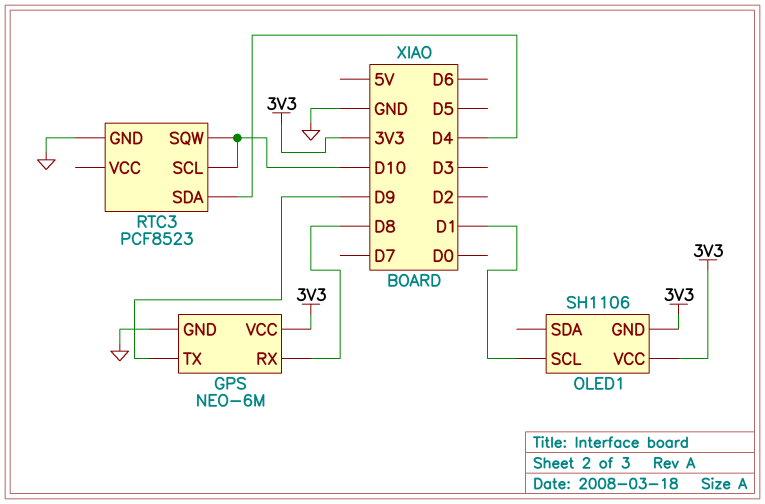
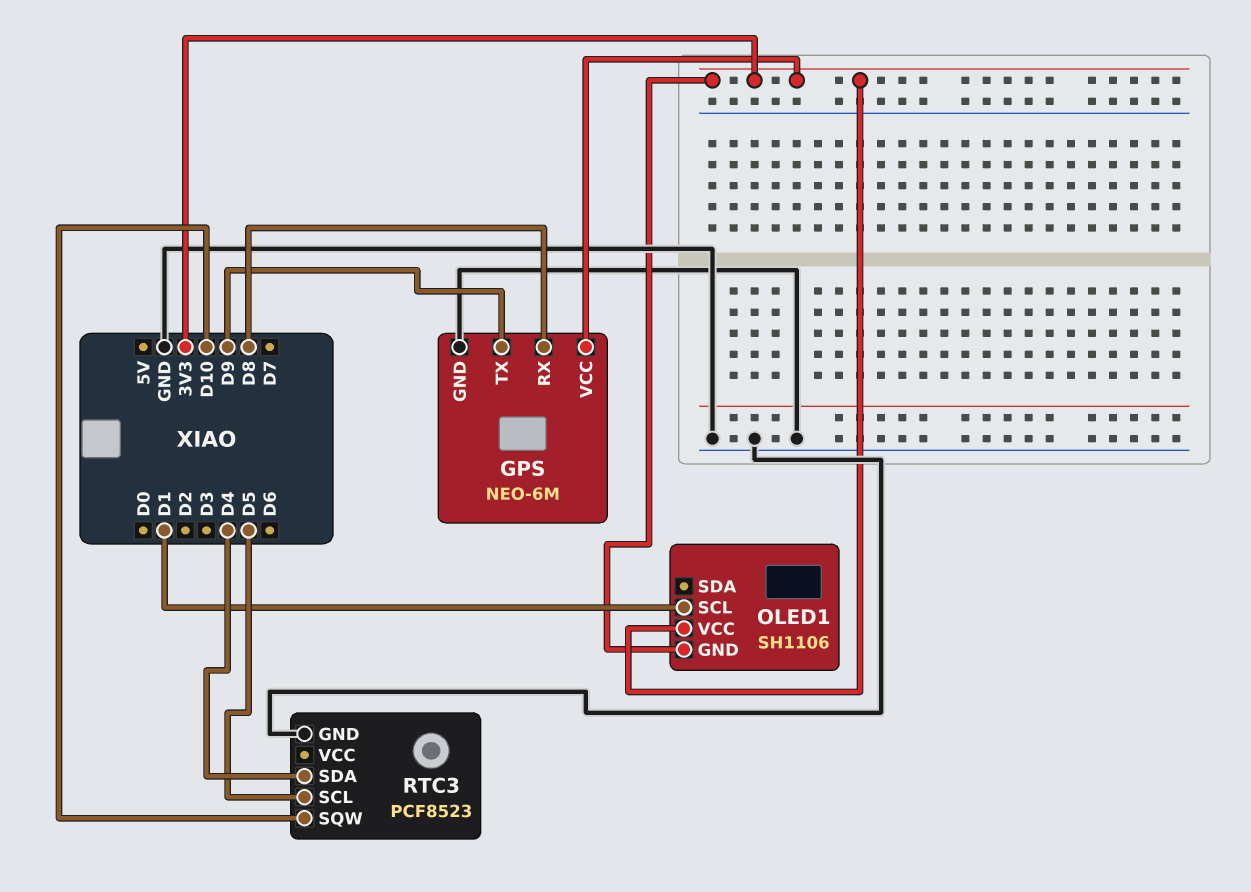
RTC3 pin SCL: D10 -> D5

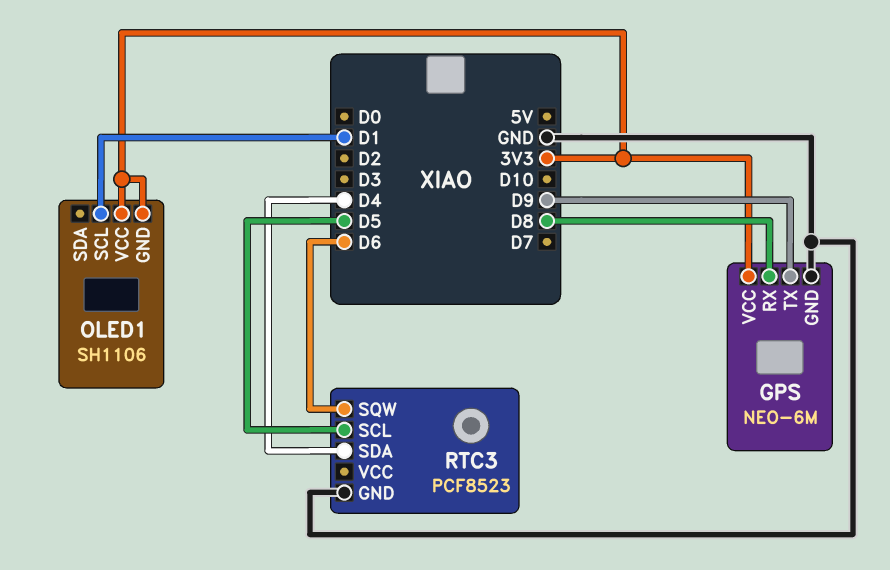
RTC3 pin SQW: D10 -> D6

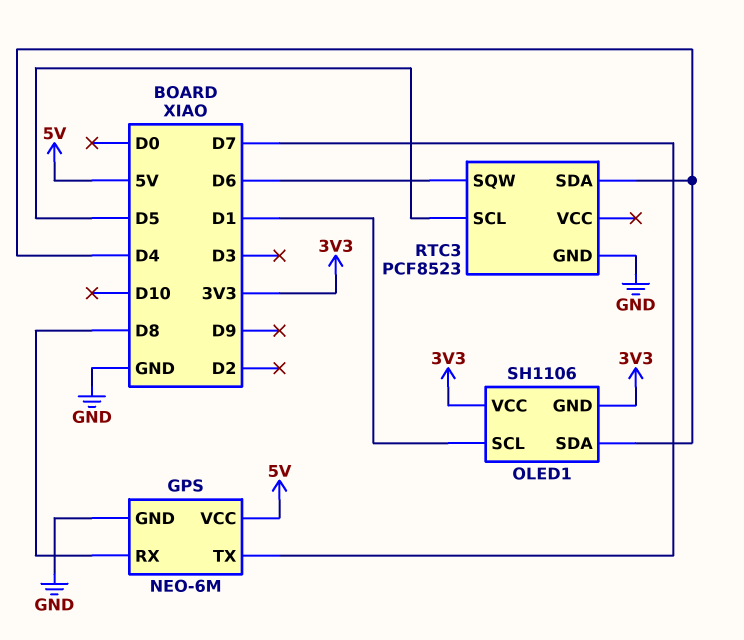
GPS pin TX: D9 -> D7
GPS pin VCC: 3V3 -> 5V
OLED1 pin SDA: none -> D4

